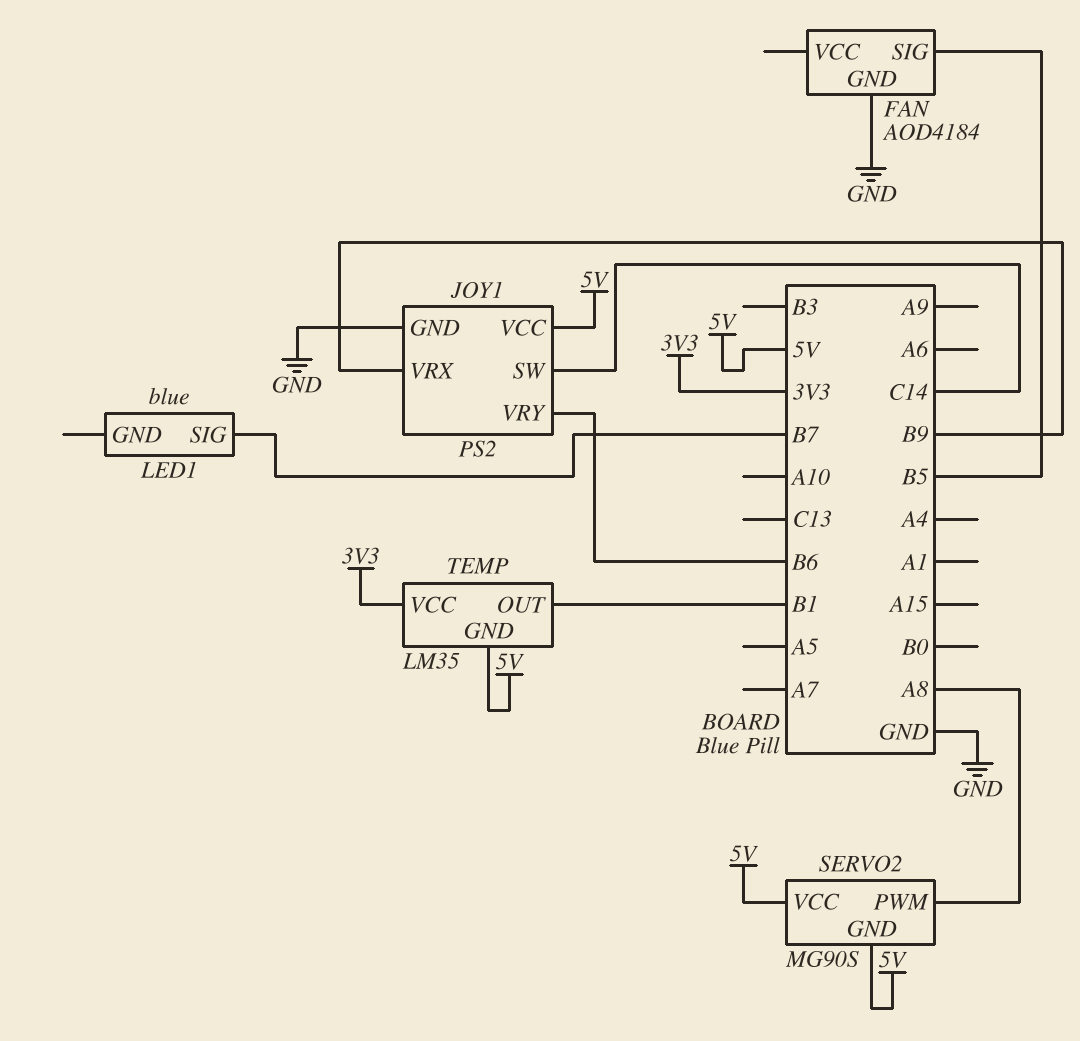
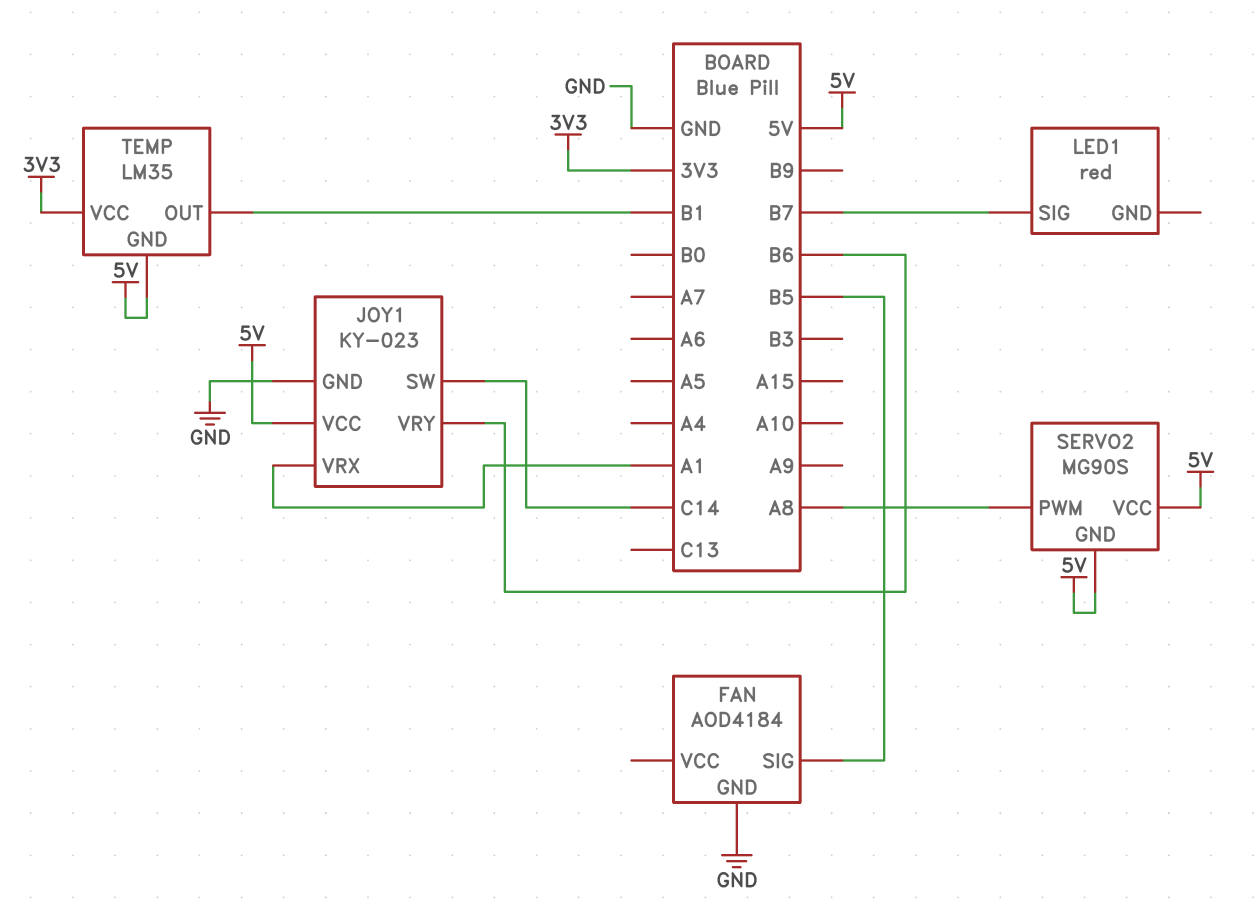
JOY1: PS2 -> KY-023
JOY1 pin VRX: B9 -> A1
LED1: blue -> red

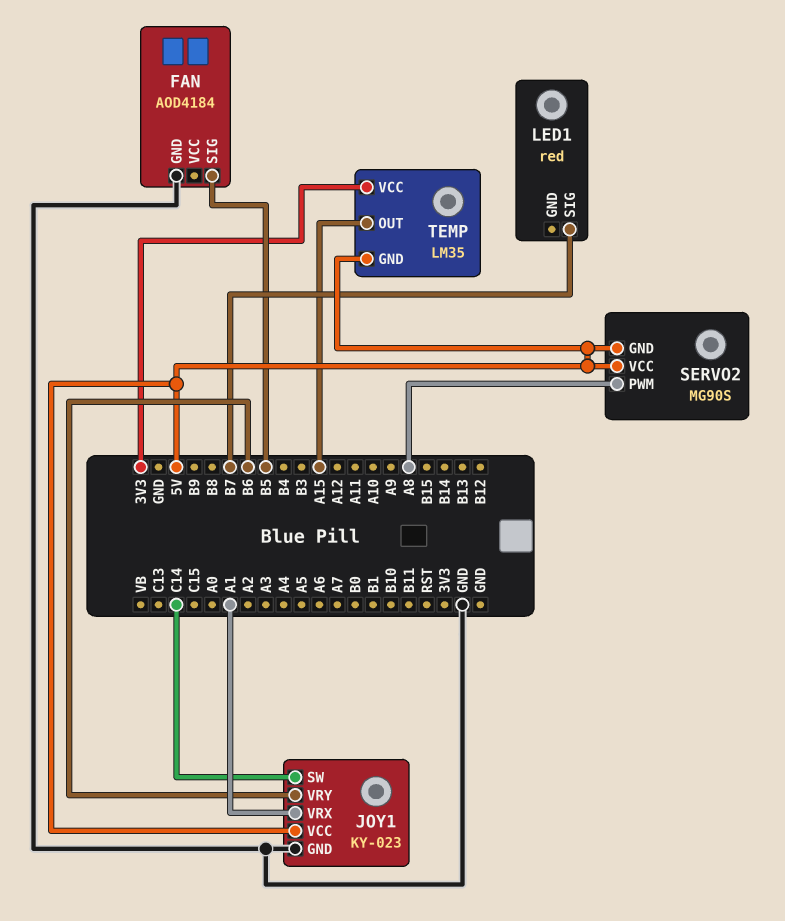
TEMP pin OUT: B1 -> A15

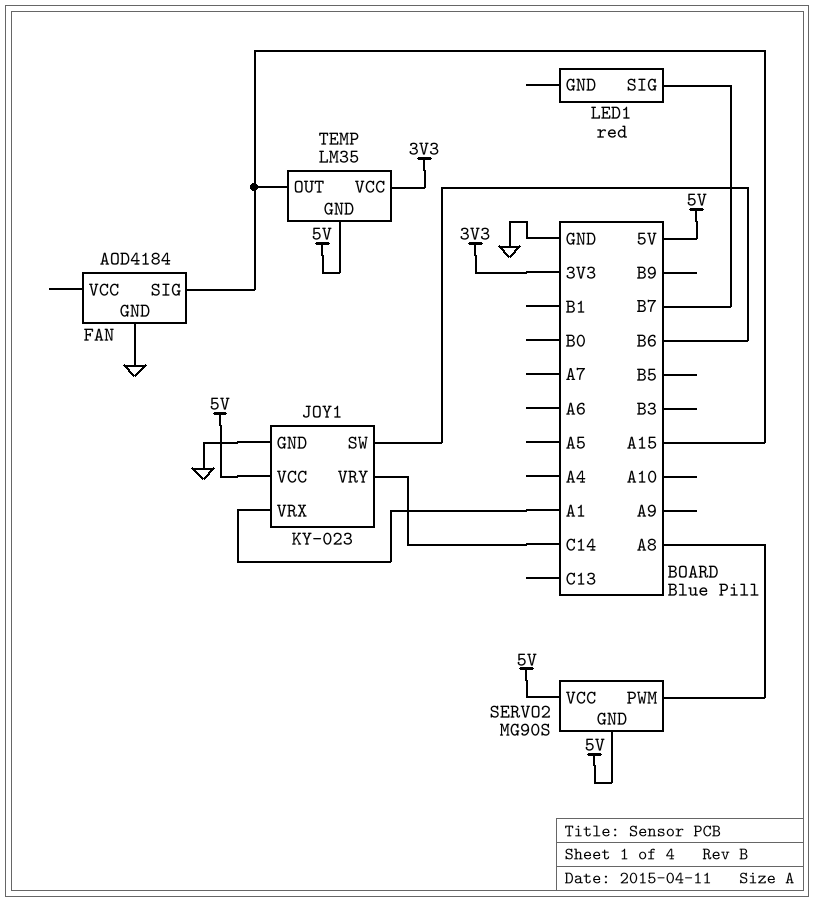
FAN pin SIG: B5 -> A15
JOY1 pin SW: C14 -> B6
JOY1 pin VRY: B6 -> C14

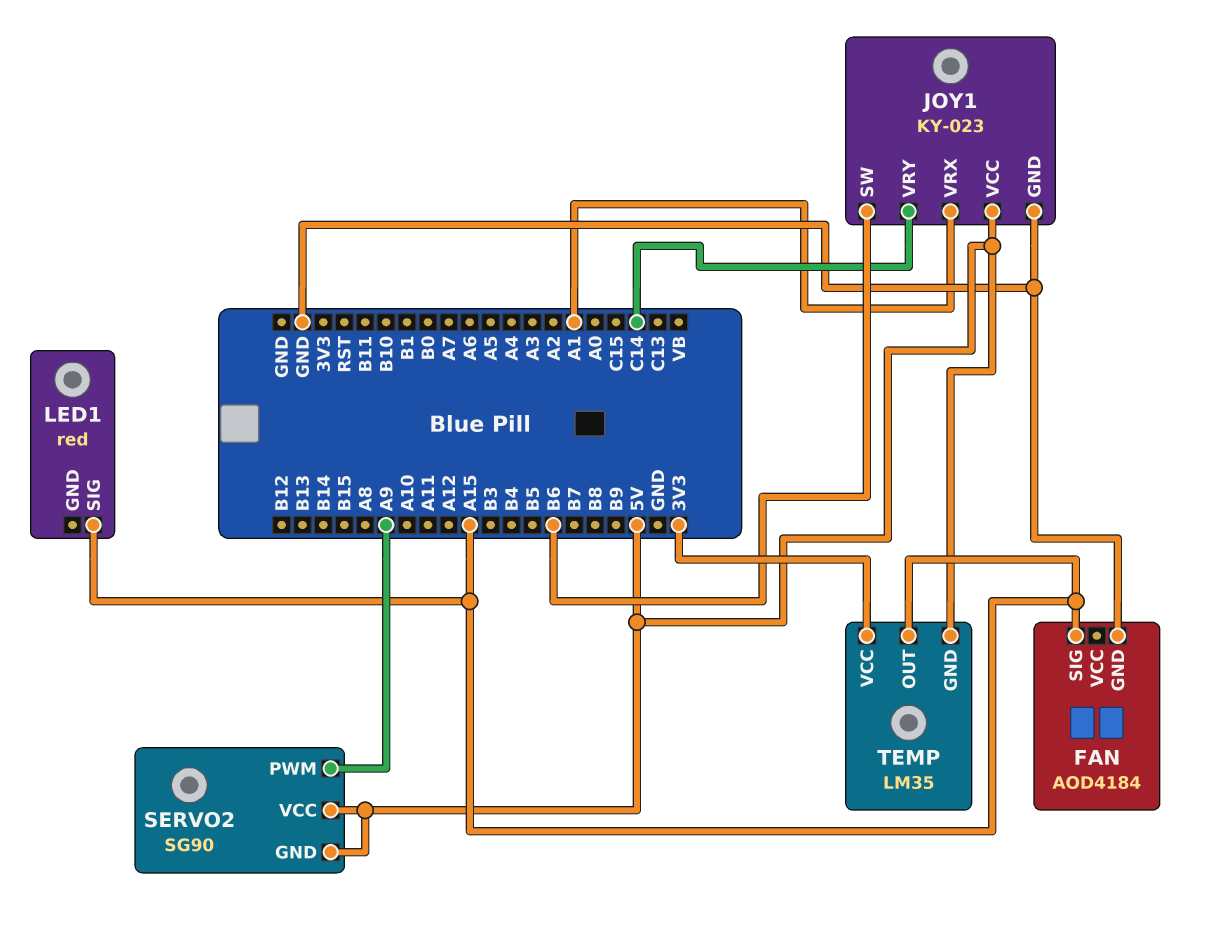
LED1 pin SIG: B7 -> A15
SERVO2: MG90S -> SG90
SERVO2 pin PWM: A8 -> A9

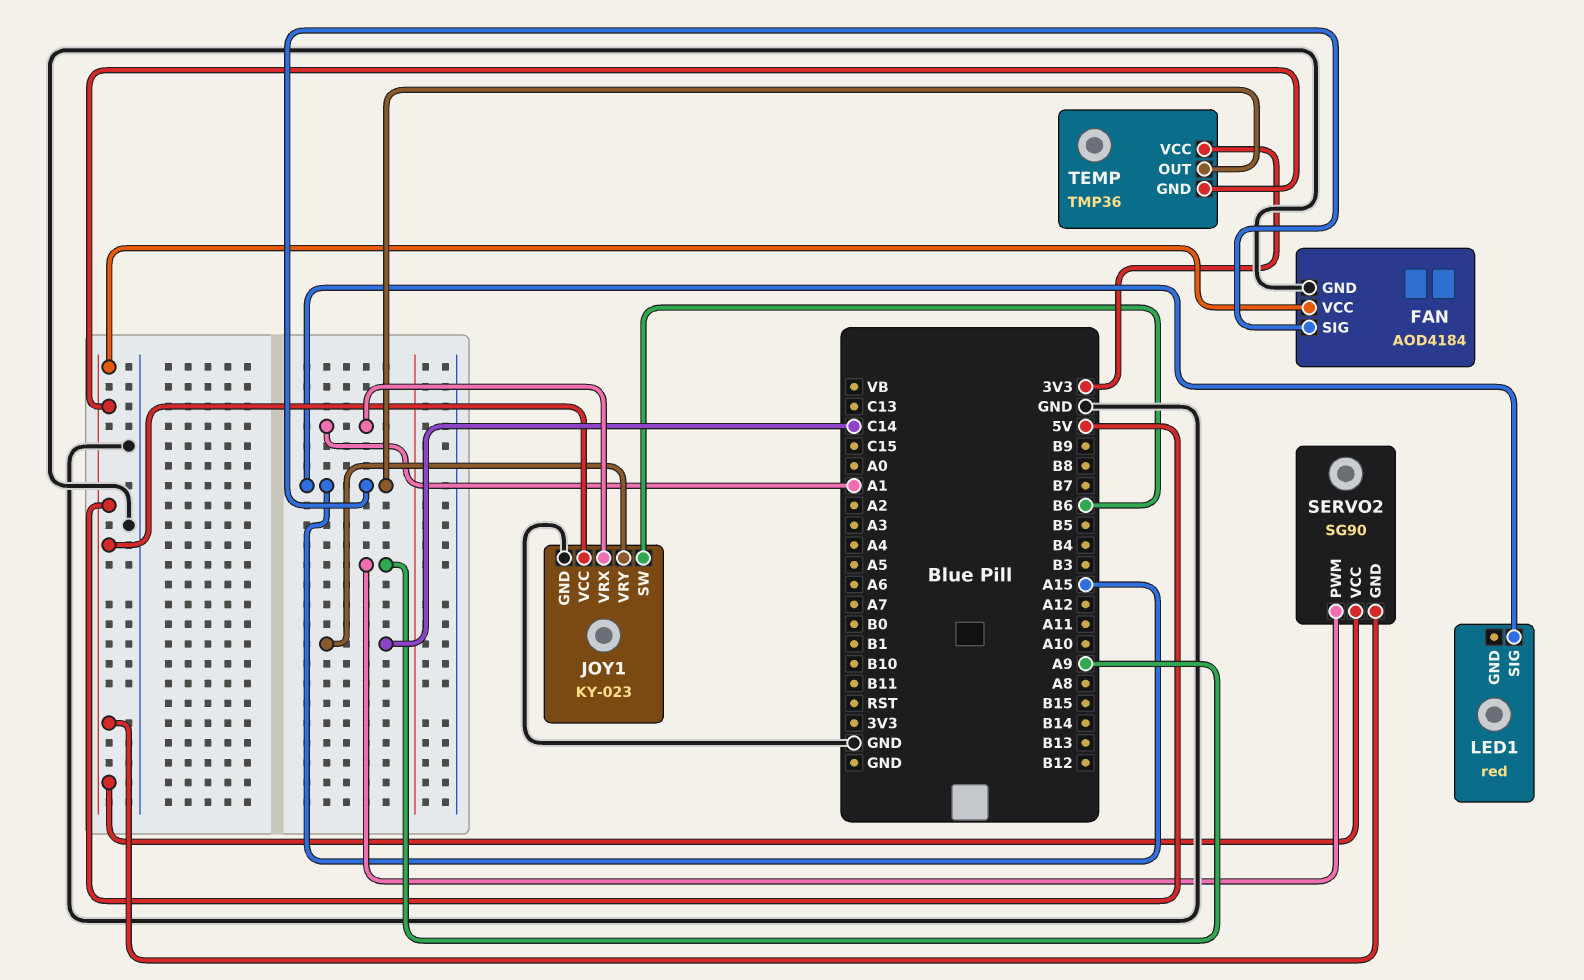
FAN pin VCC: none -> 5V
TEMP: LM35 -> TMP36

